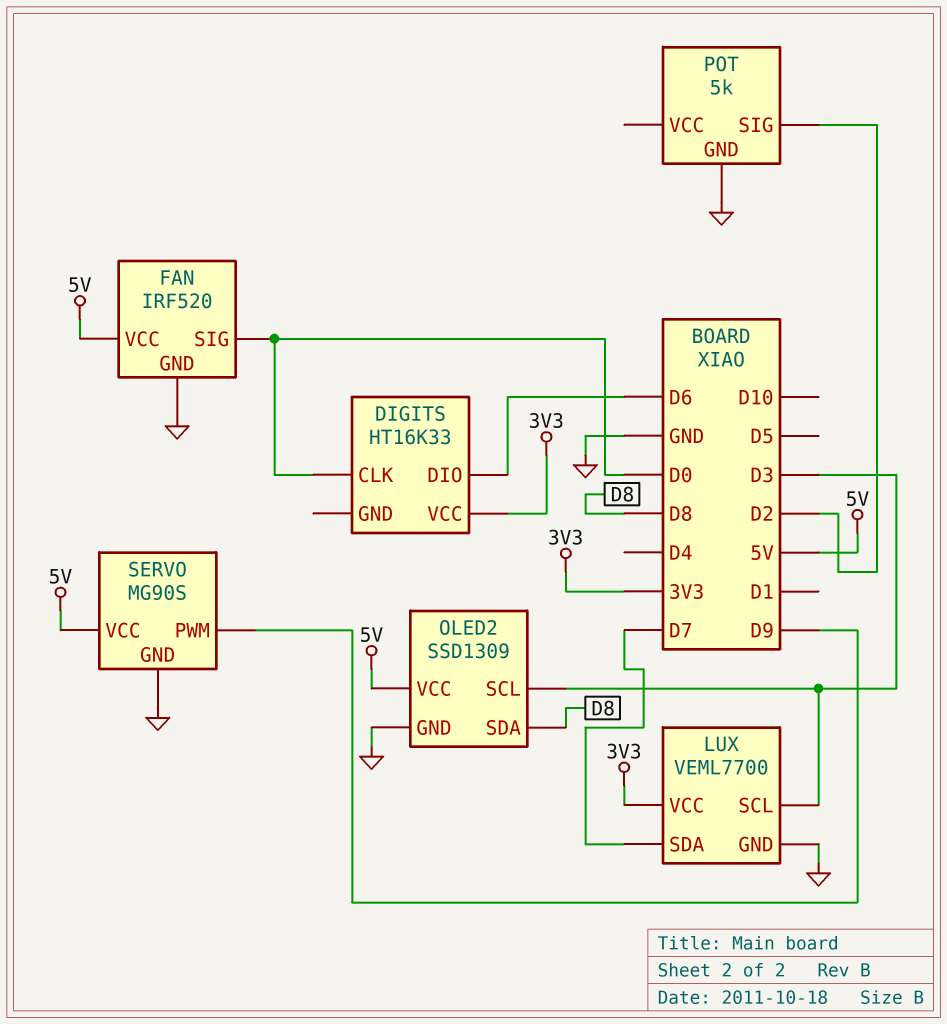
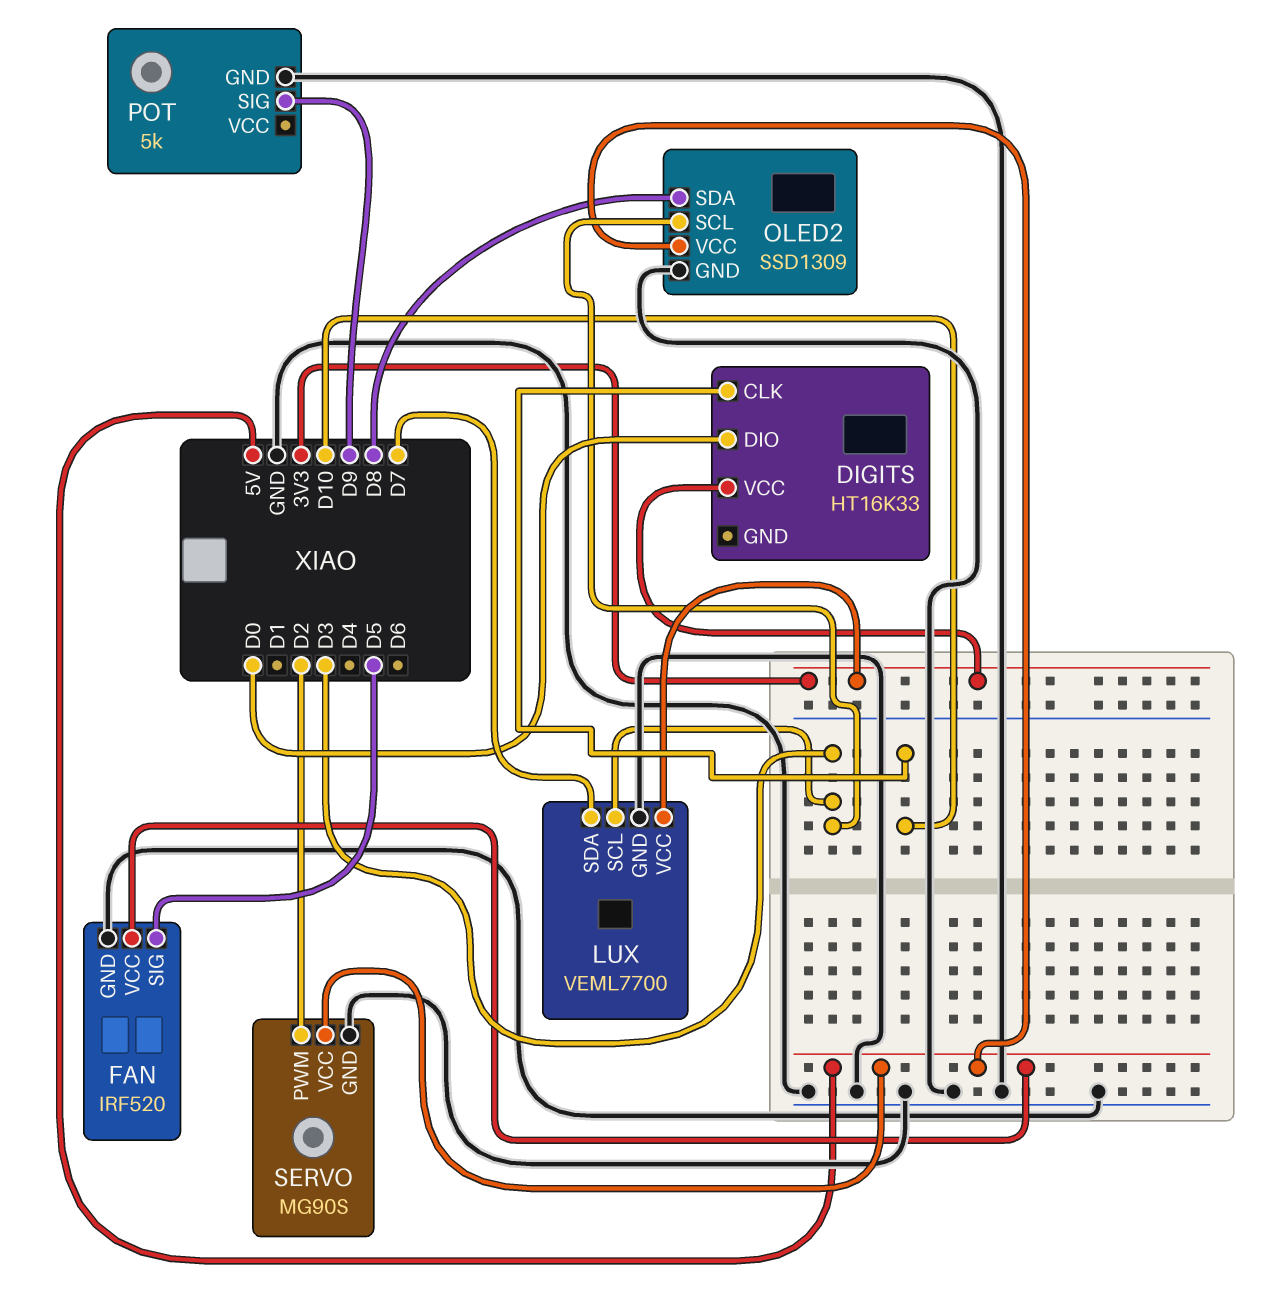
DIGITS pin CLK: D0 -> D10
DIGITS pin DIO: D6 -> D0
FAN pin SIG: D0 -> D5
POT pin SIG: D2 -> D9
SERVO pin PWM: D9 -> D2

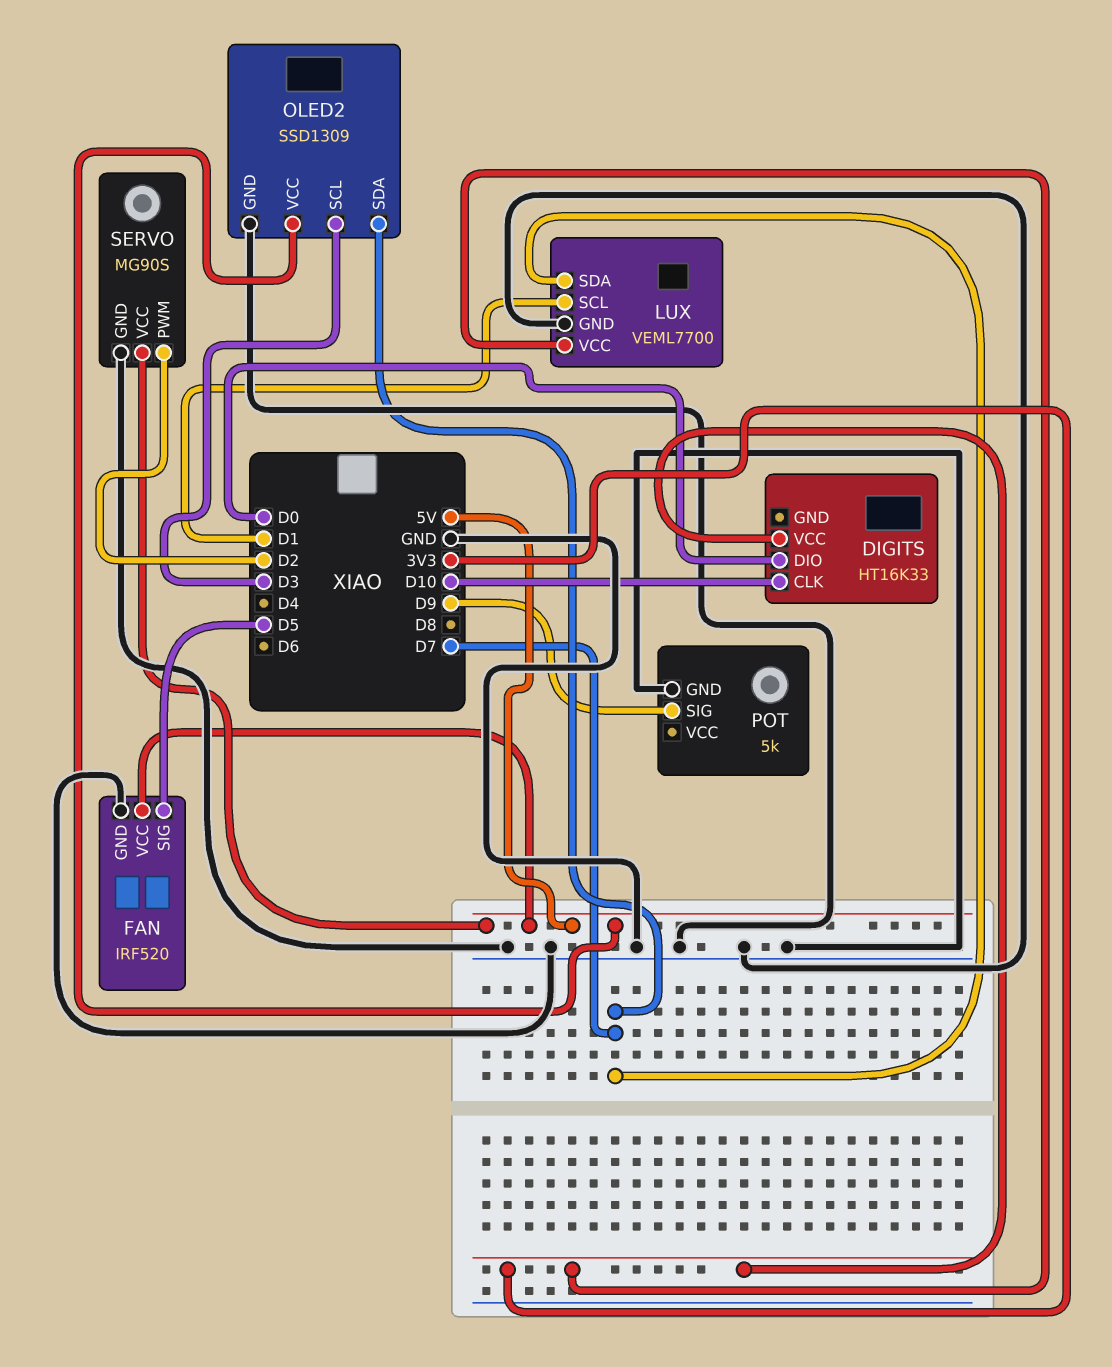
LUX pin SCL: D3 -> D1
OLED2 pin SDA: D8 -> D7

